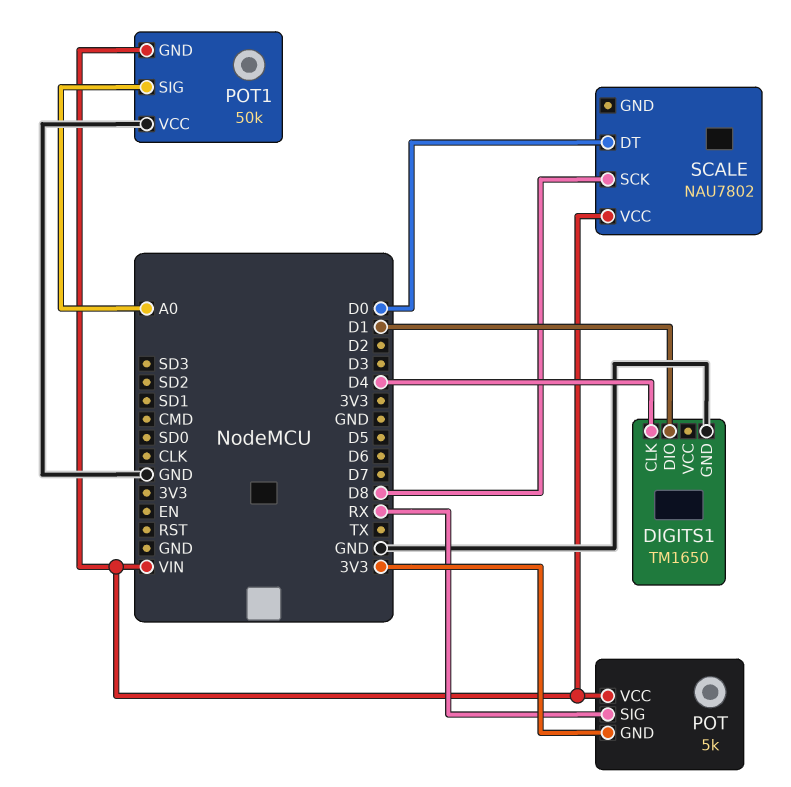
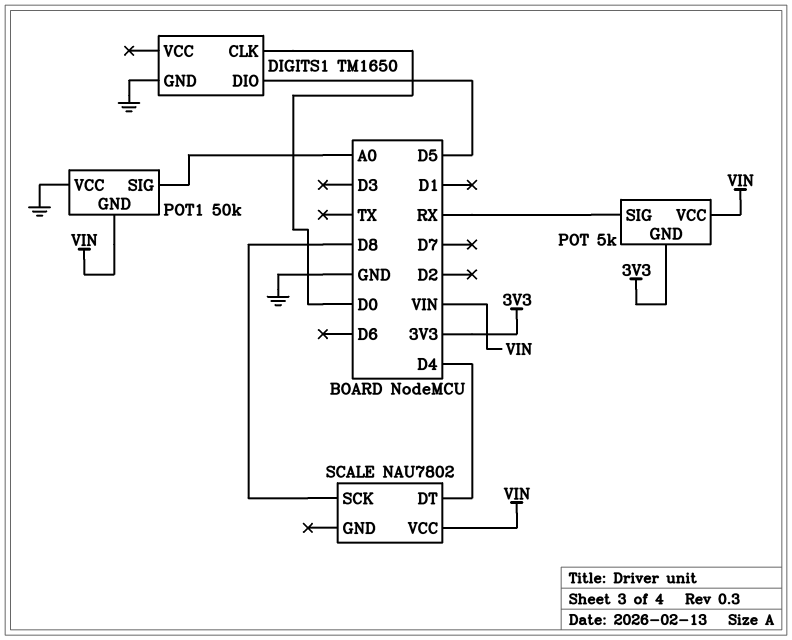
DIGITS1 pin CLK: D4 -> D0
DIGITS1 pin DIO: D1 -> D5
SCALE pin DT: D0 -> D4

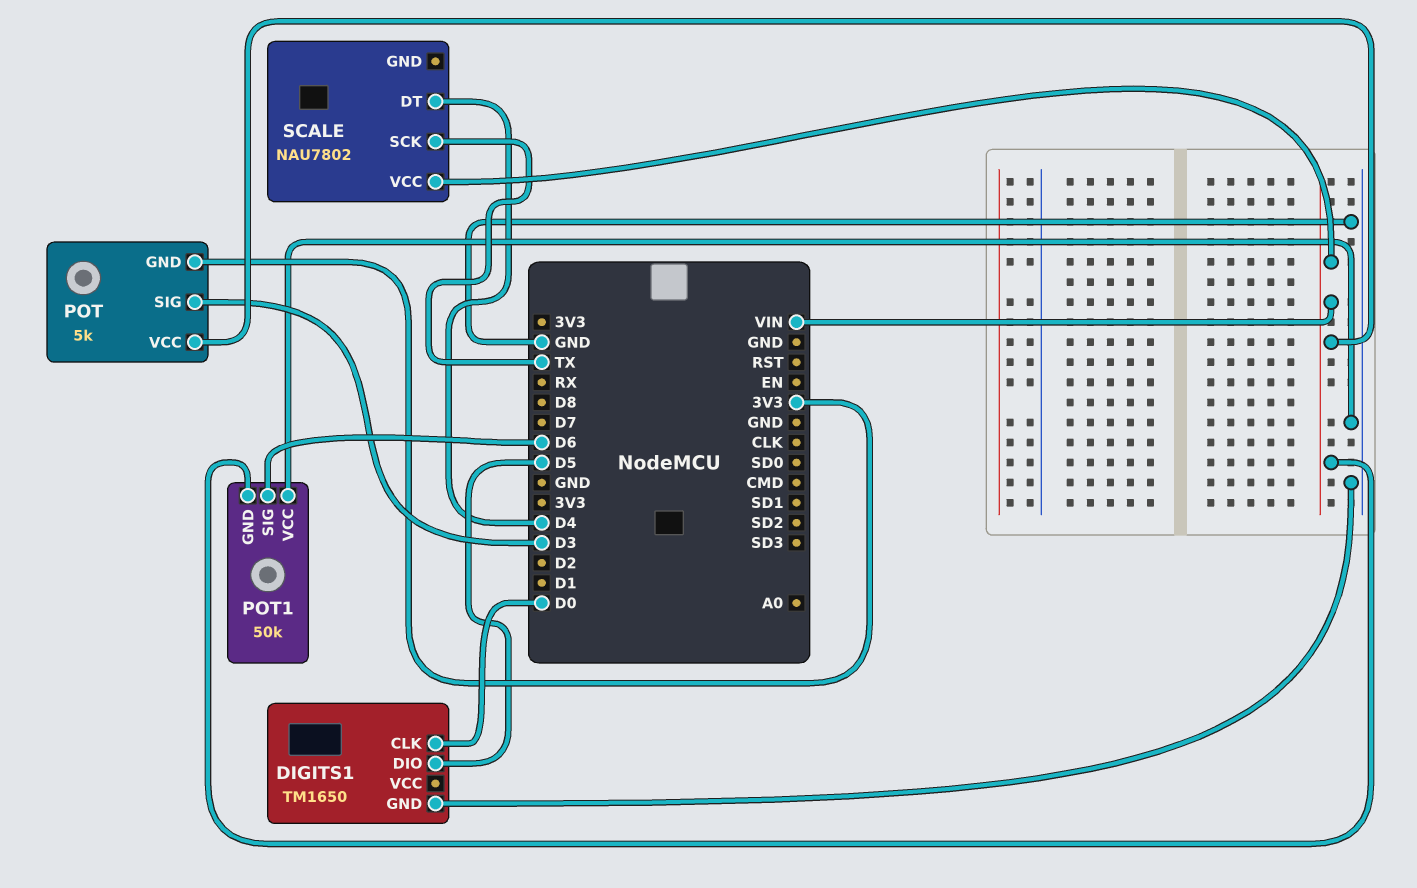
POT pin SIG: RX -> D3
POT1 pin SIG: A0 -> D6
SCALE pin SCK: D8 -> TX

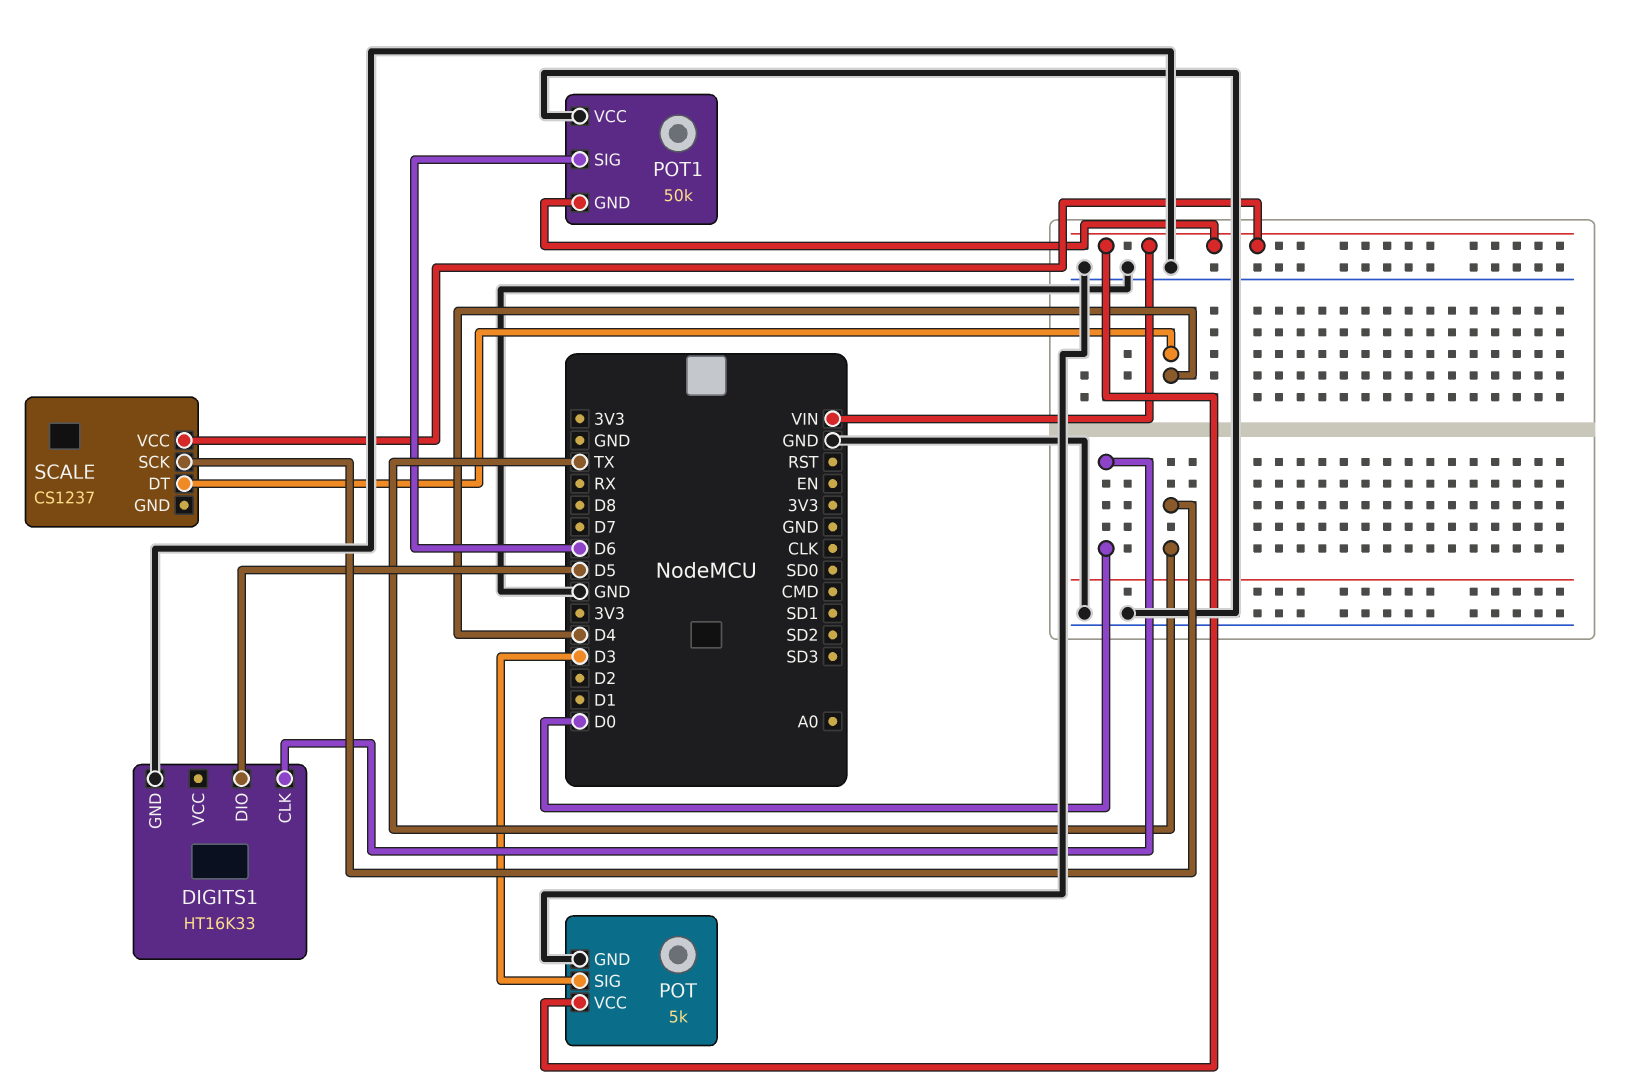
DIGITS1: TM1650 -> HT16K33
POT pin GND: 3V3 -> GND
SCALE: NAU7802 -> CS1237

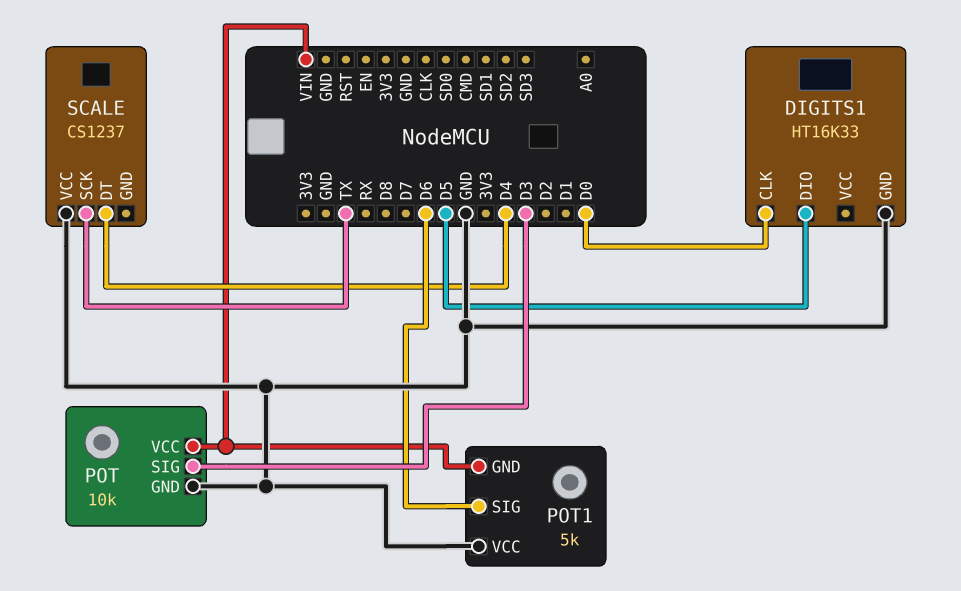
POT: 5k -> 10k
POT1: 50k -> 5k
SCALE pin VCC: VIN -> GND

